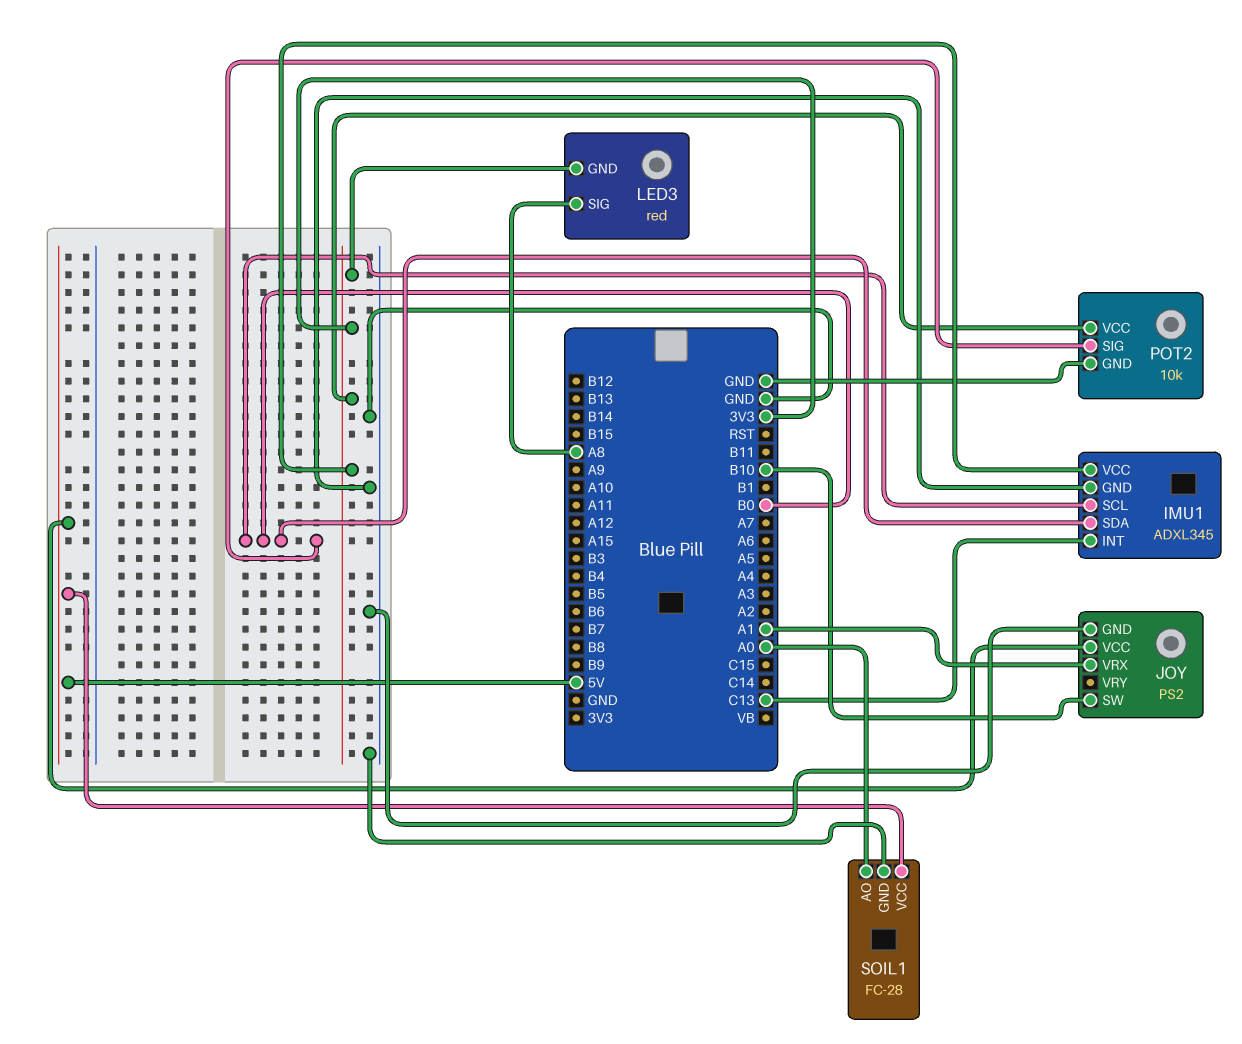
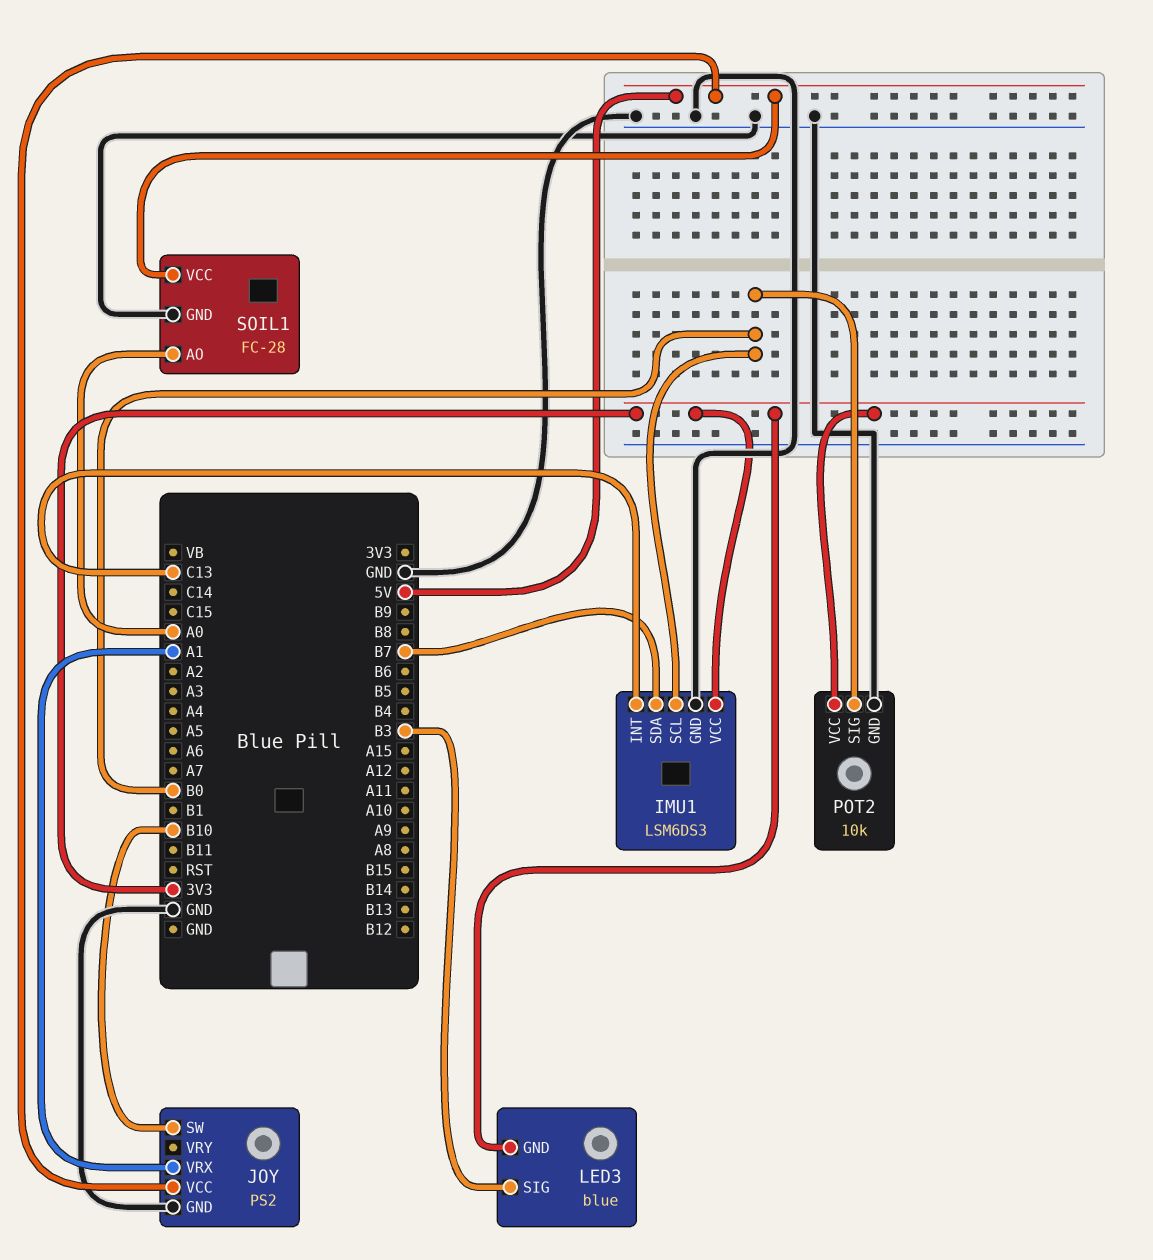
IMU1: ADXL345 -> LSM6DS3
IMU1 pin SDA: B0 -> B7
LED3: red -> blue
LED3 pin SIG: A8 -> B3

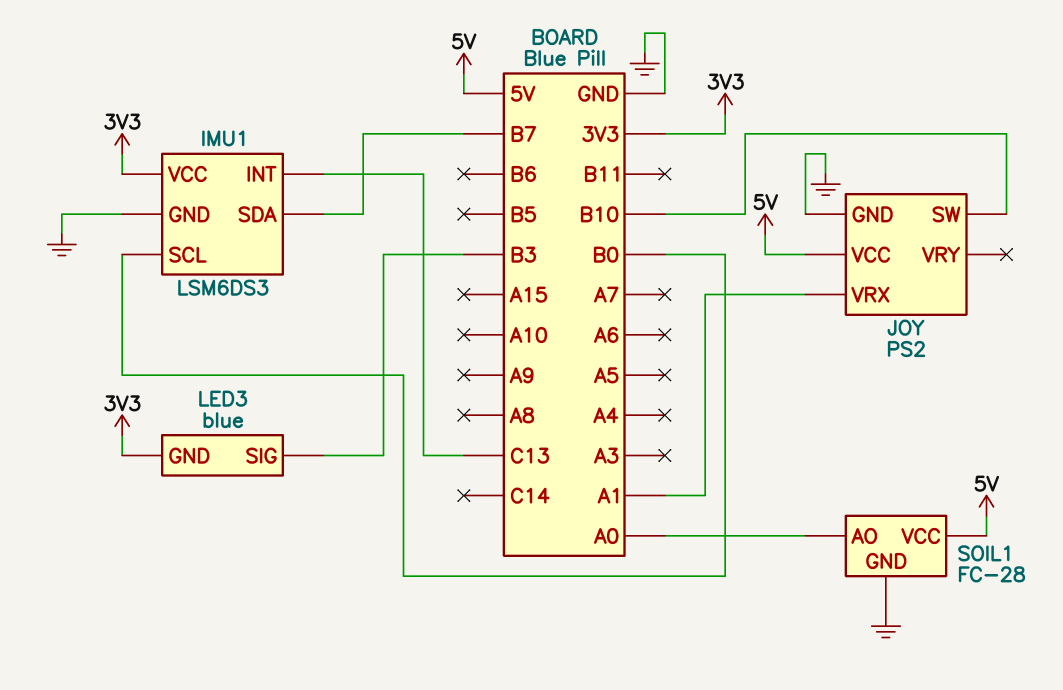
POT2: 10k -> none
POT2 pin GND: GND -> none
POT2 pin SIG: B0 -> none
POT2 pin VCC: 3V3 -> none

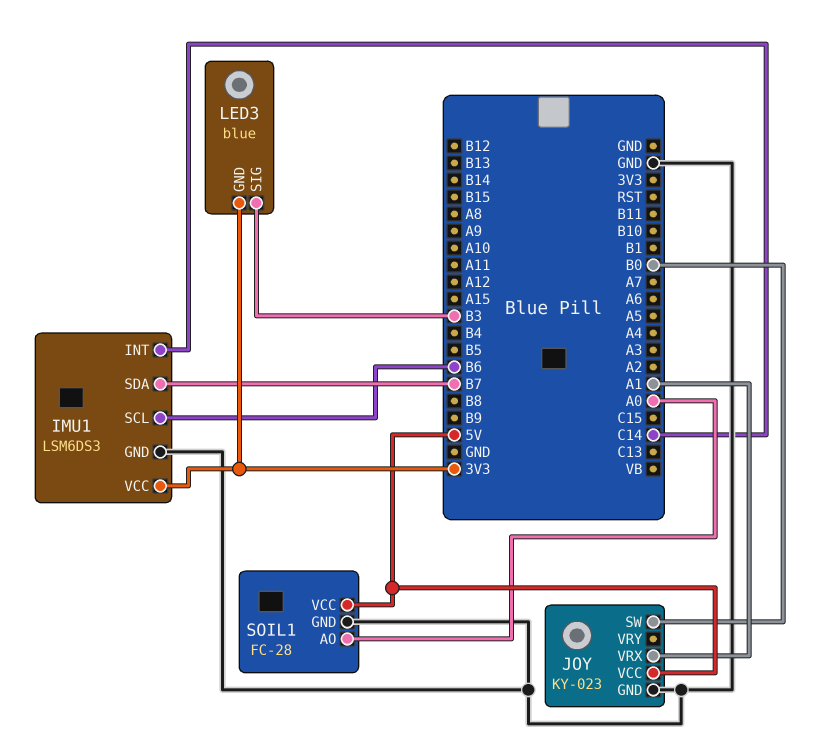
IMU1 pin INT: C13 -> C14
IMU1 pin SCL: B0 -> B6
JOY: PS2 -> KY-023
JOY pin SW: B10 -> B0

